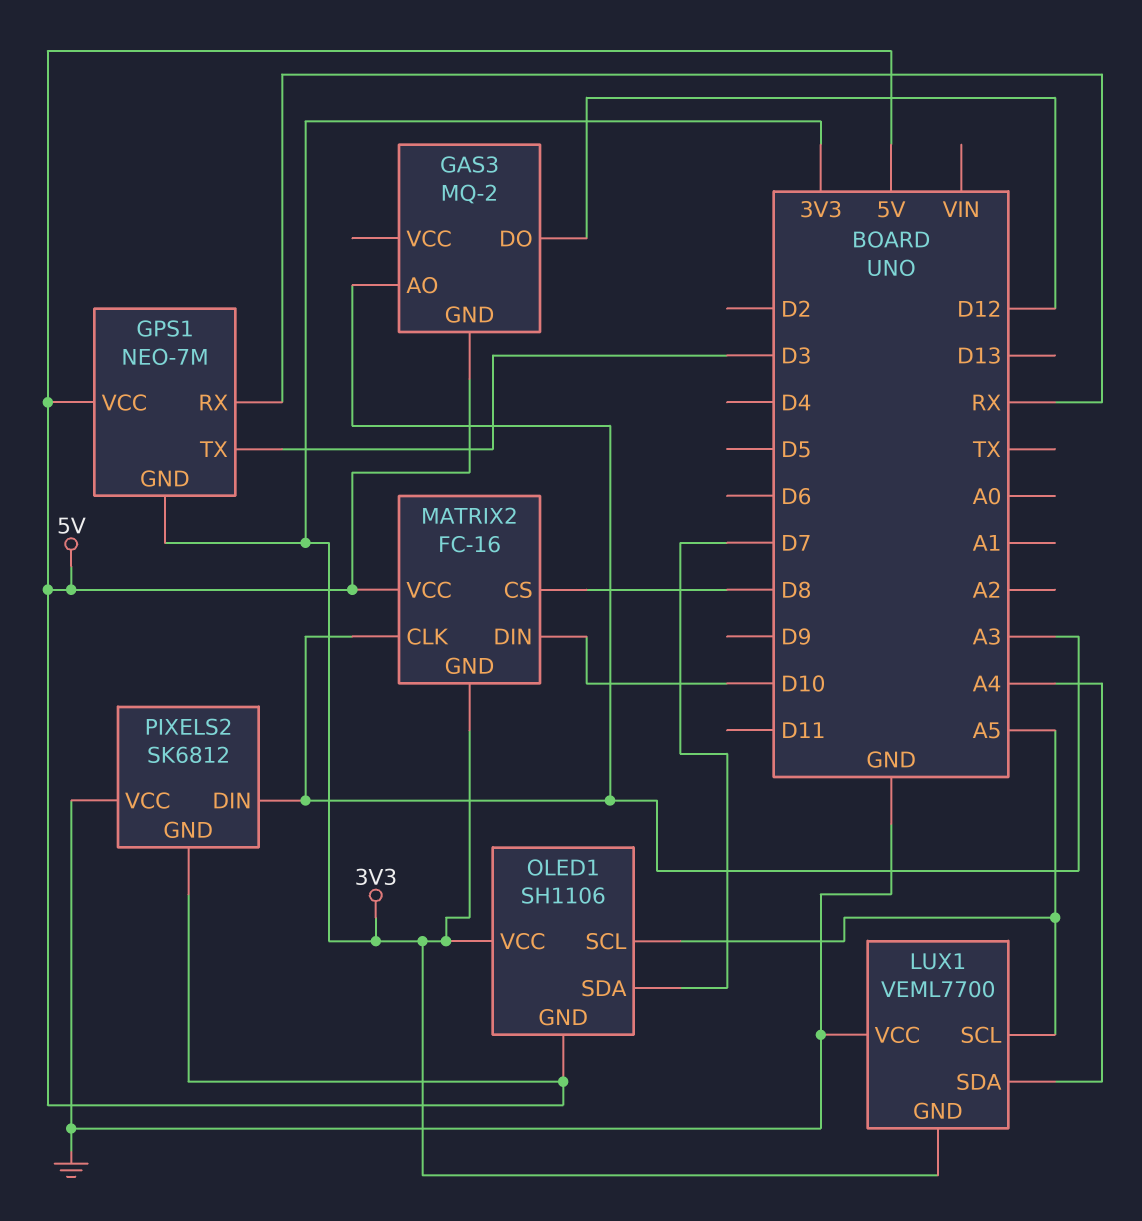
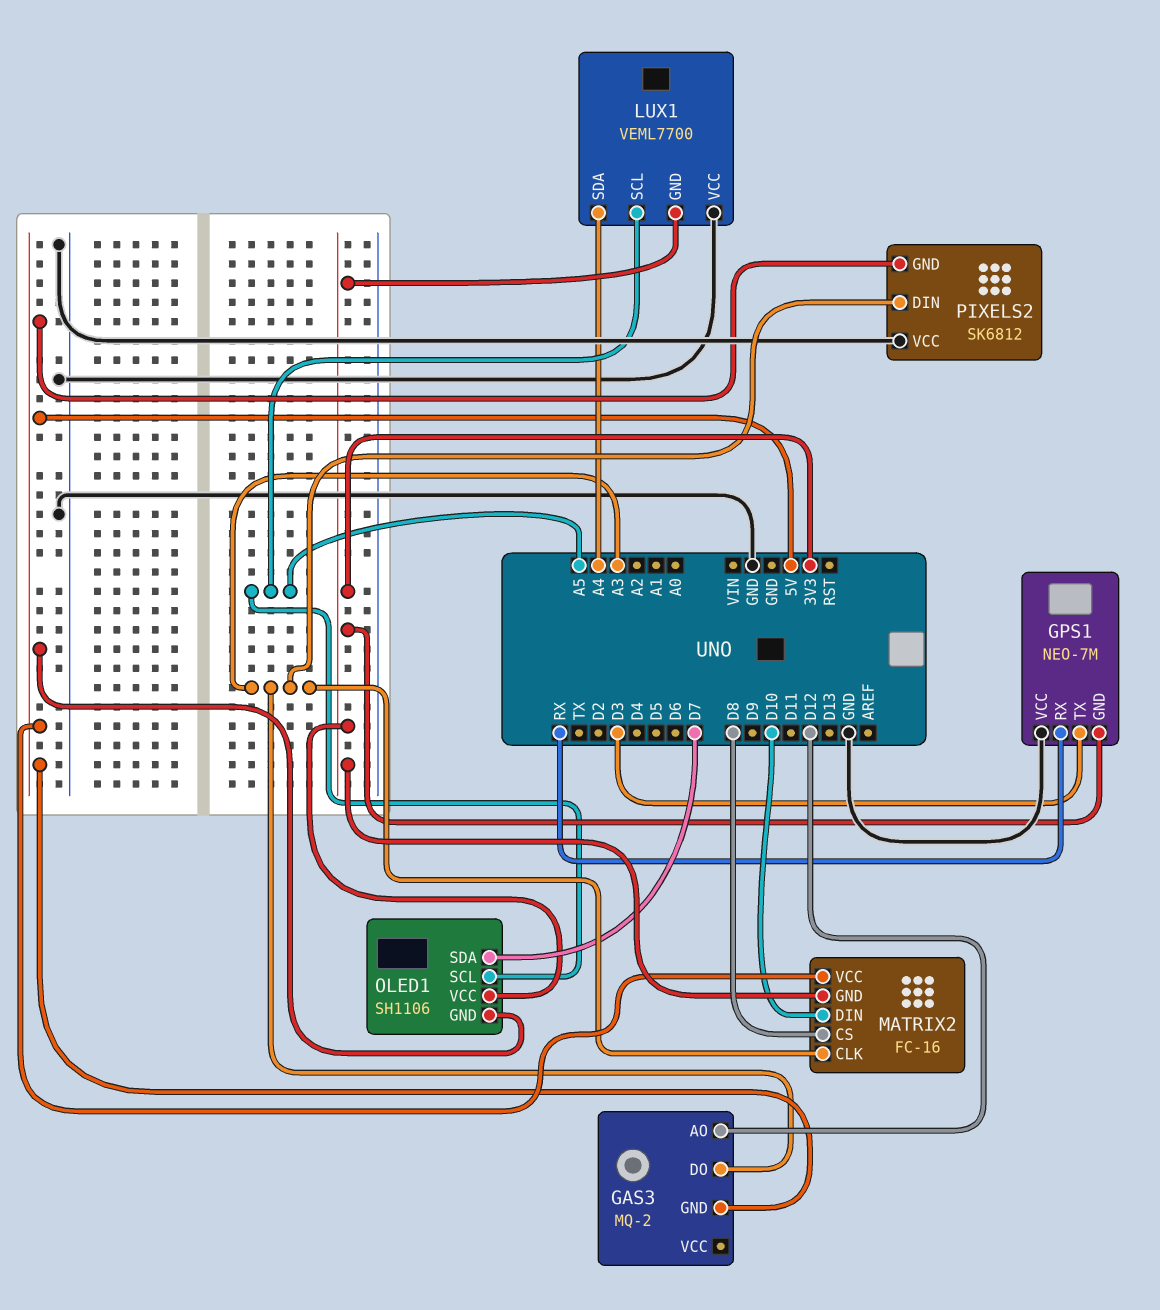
GAS3 pin AO: A3 -> D12
GAS3 pin DO: D12 -> A3
GPS1 pin VCC: 5V -> GND

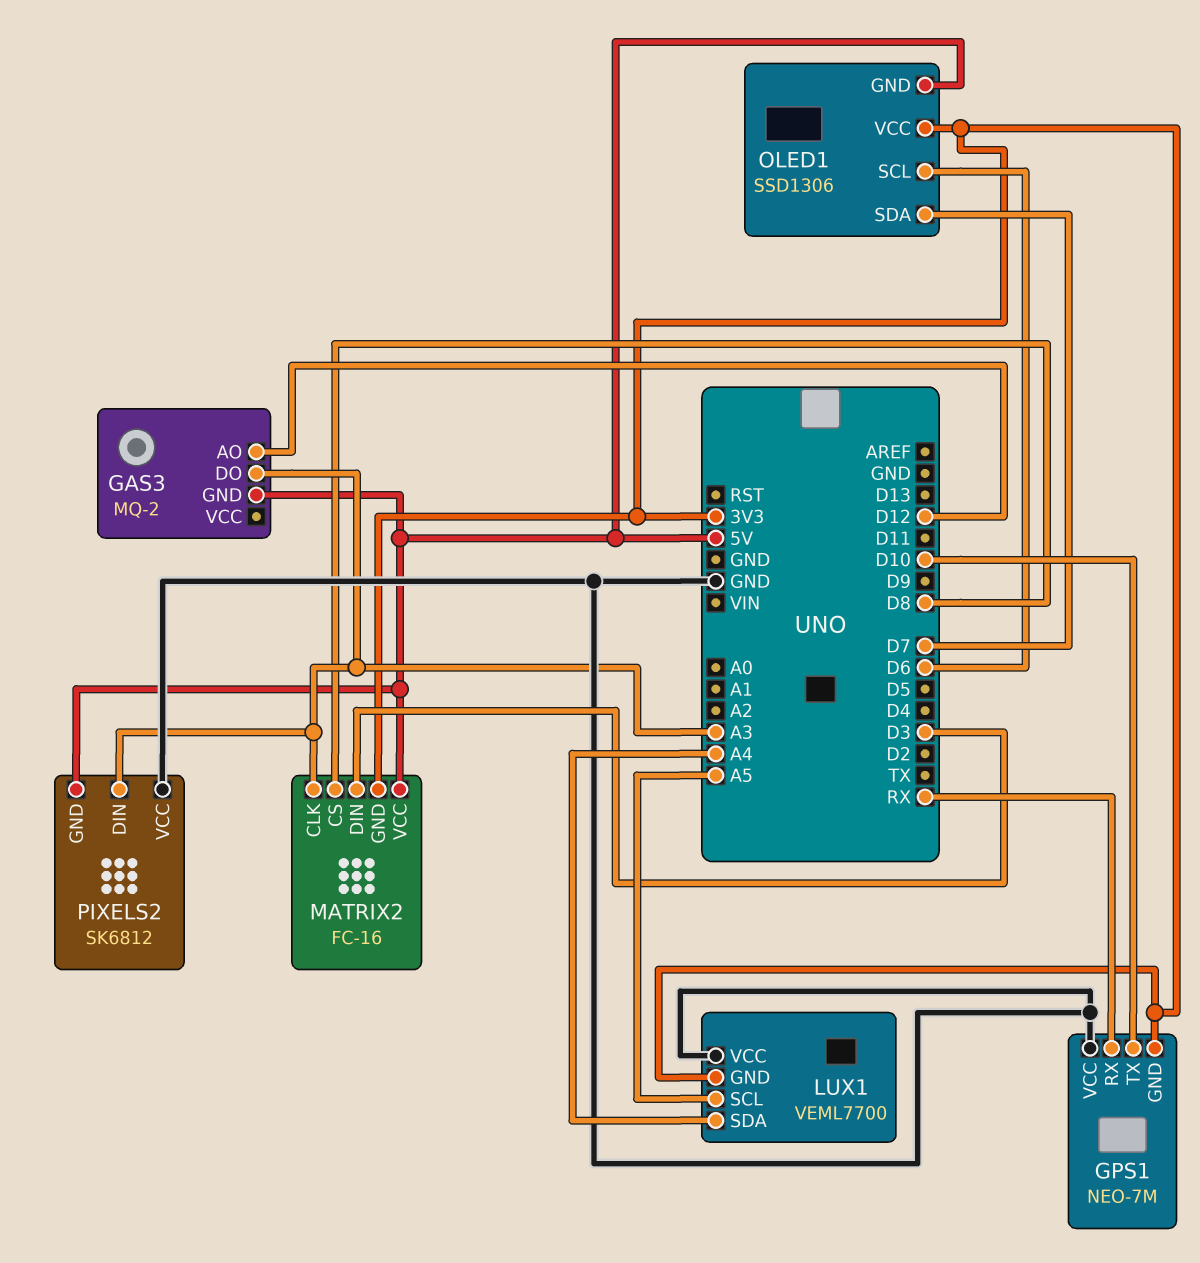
GPS1 pin TX: D3 -> D10
MATRIX2 pin DIN: D10 -> D3
OLED1: SH1106 -> SSD1306
OLED1 pin SCL: A5 -> D6

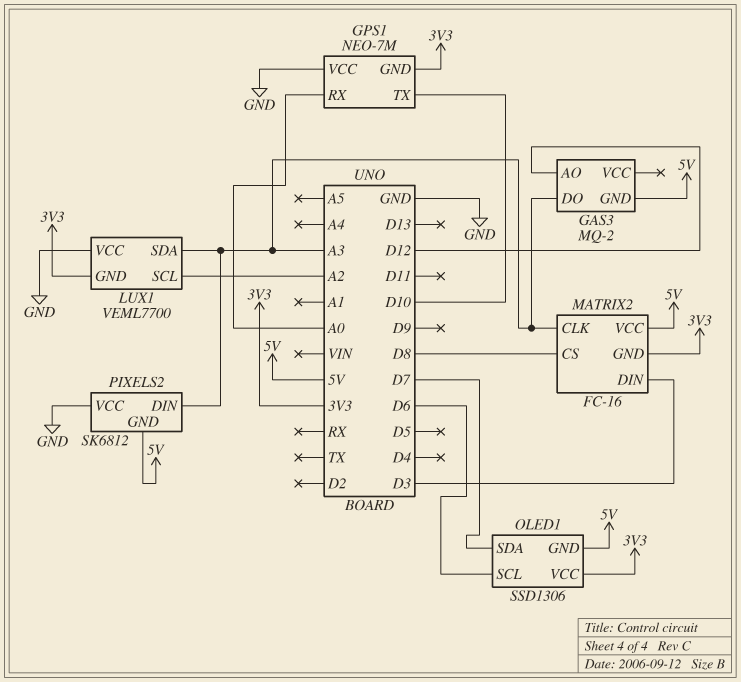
GPS1 pin RX: RX -> A0
LUX1 pin SCL: A5 -> A2
LUX1 pin SDA: A4 -> A3

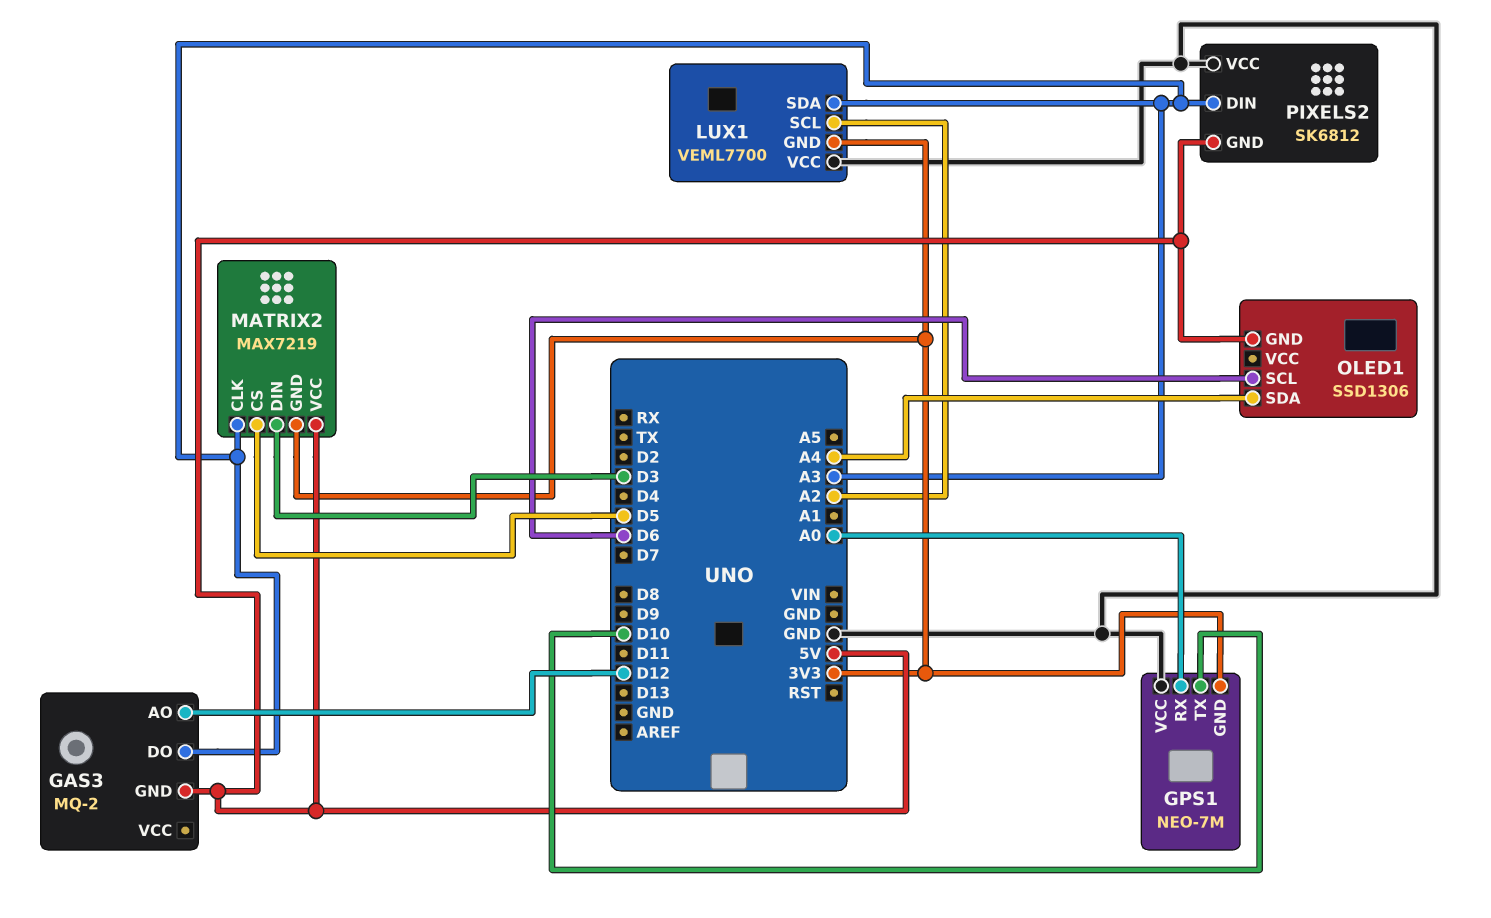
MATRIX2: FC-16 -> MAX7219
MATRIX2 pin CS: D8 -> D5
OLED1 pin SDA: D7 -> A4
OLED1 pin VCC: 3V3 -> none

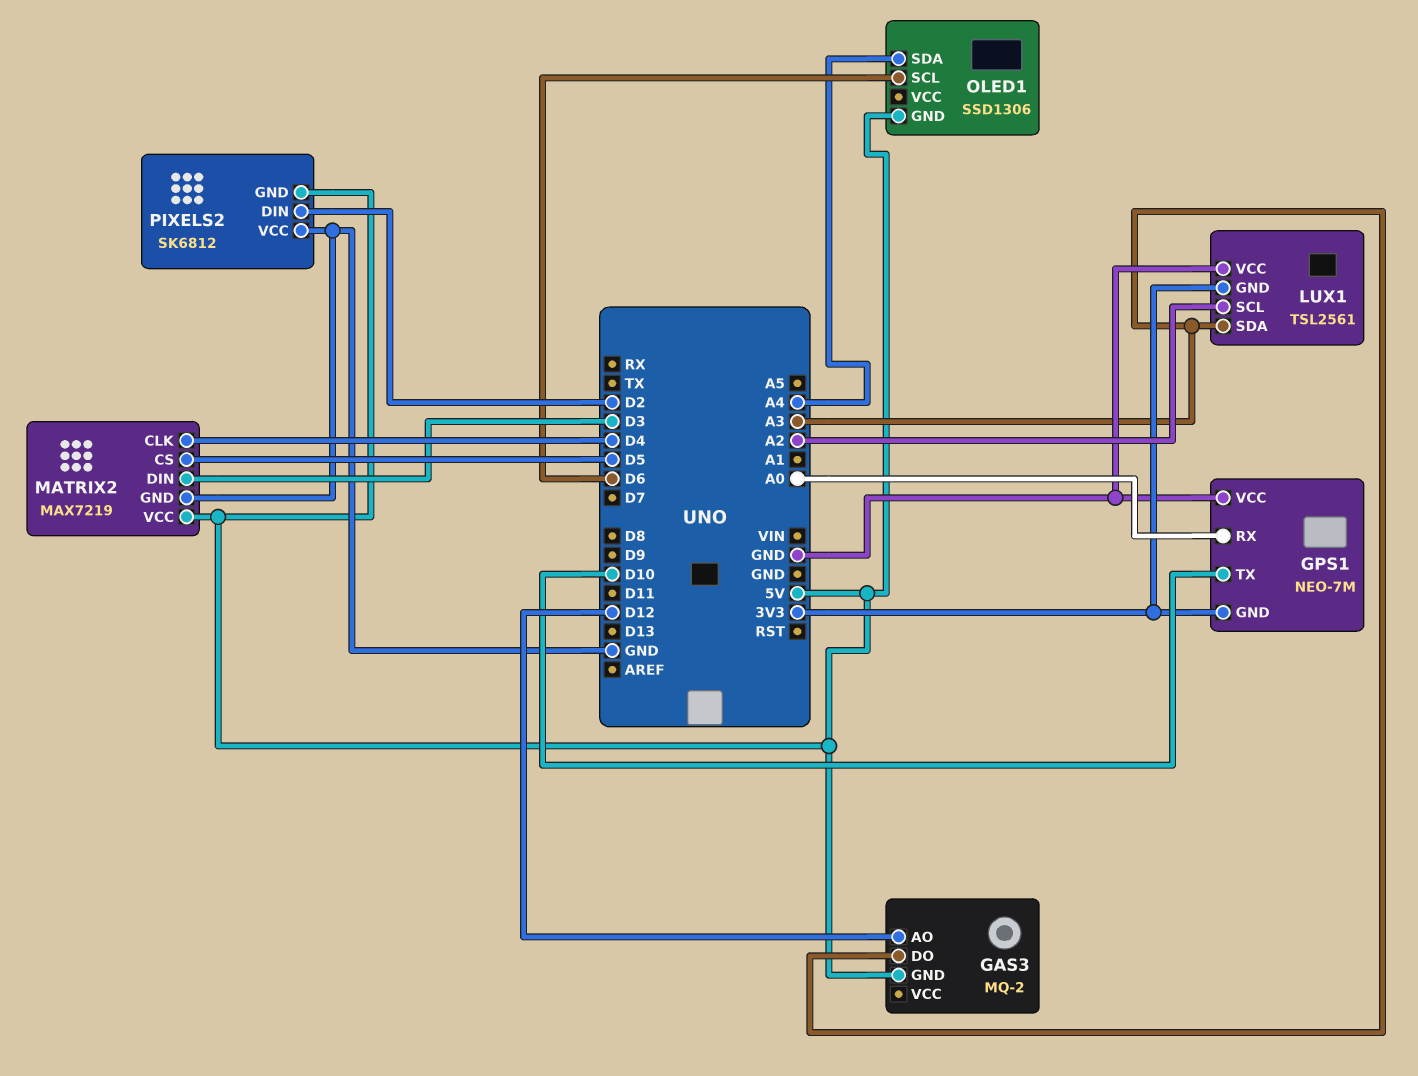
LUX1: VEML7700 -> TSL2561
MATRIX2 pin CLK: A3 -> D4
MATRIX2 pin GND: 3V3 -> GND
PIXELS2 pin DIN: A3 -> D2

